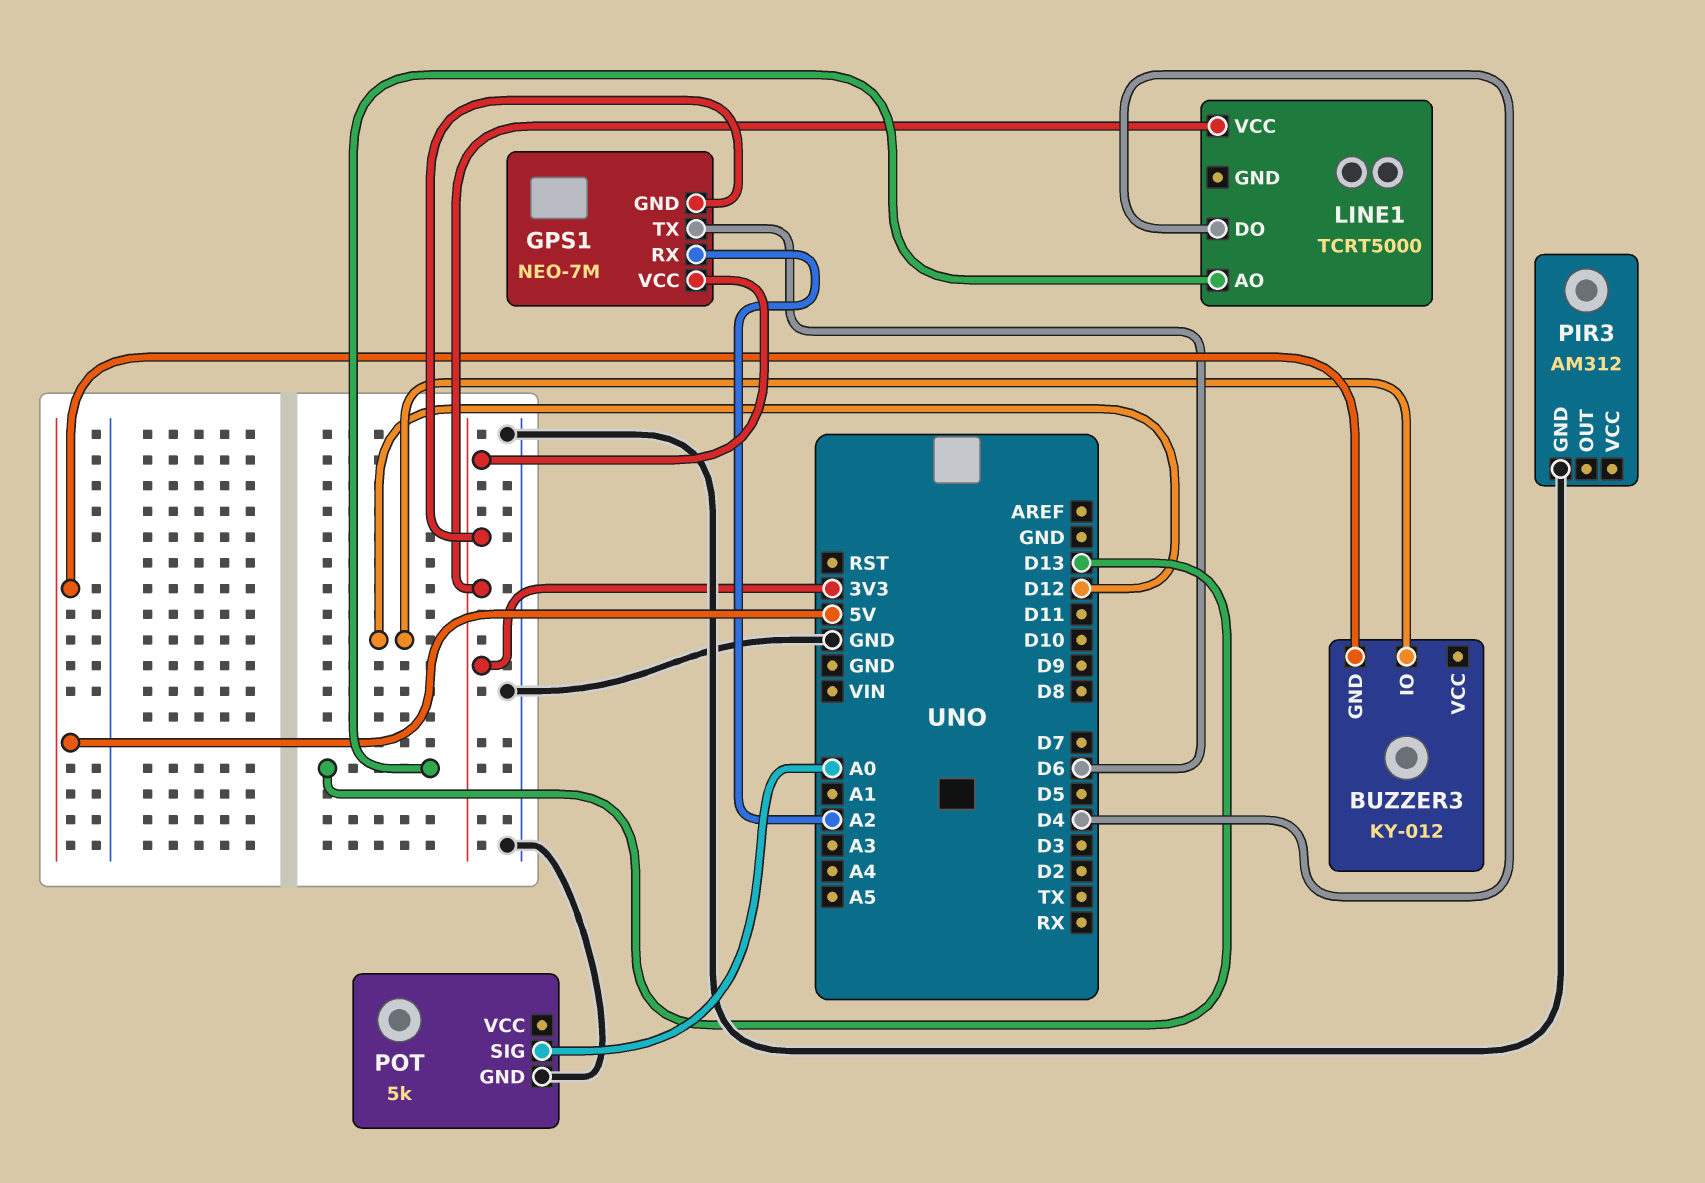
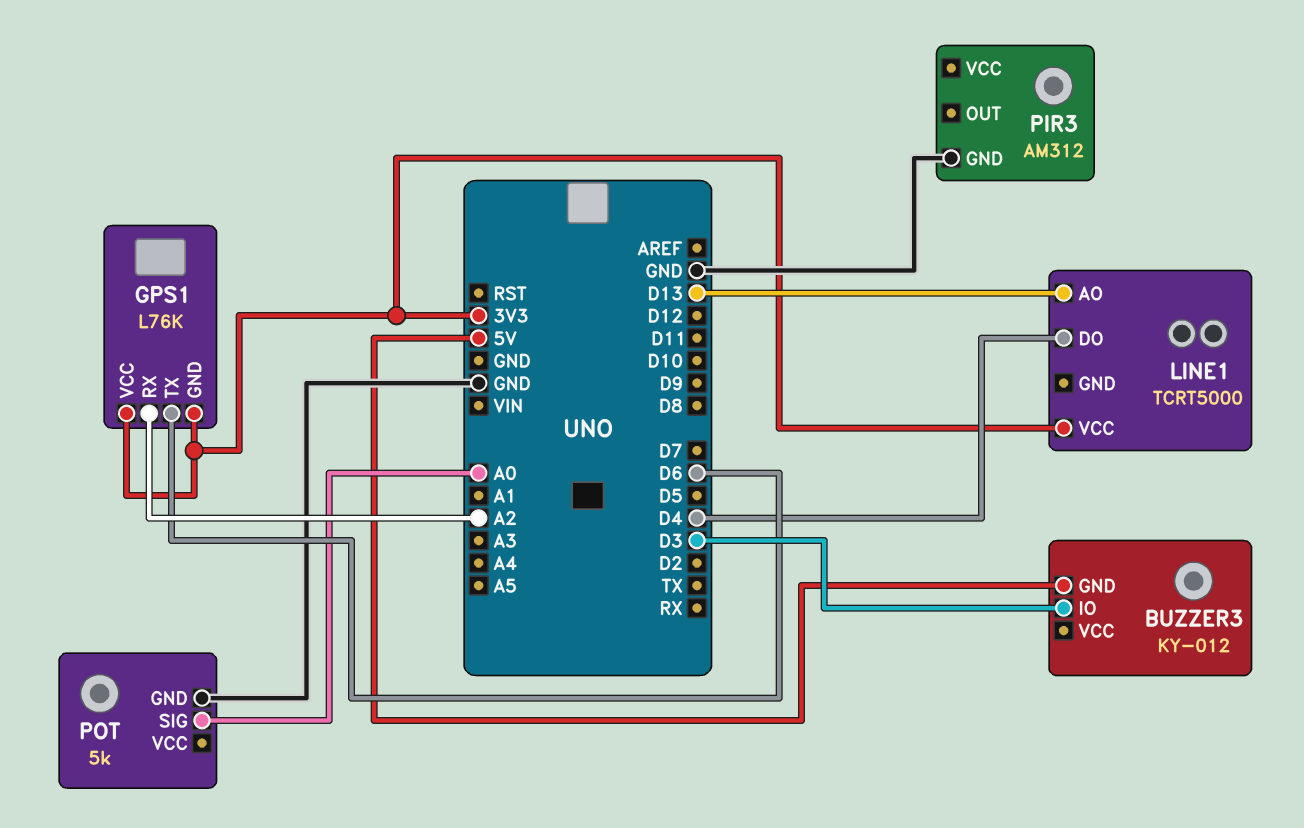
BUZZER3 pin IO: D12 -> D3
GPS1: NEO-7M -> L76K

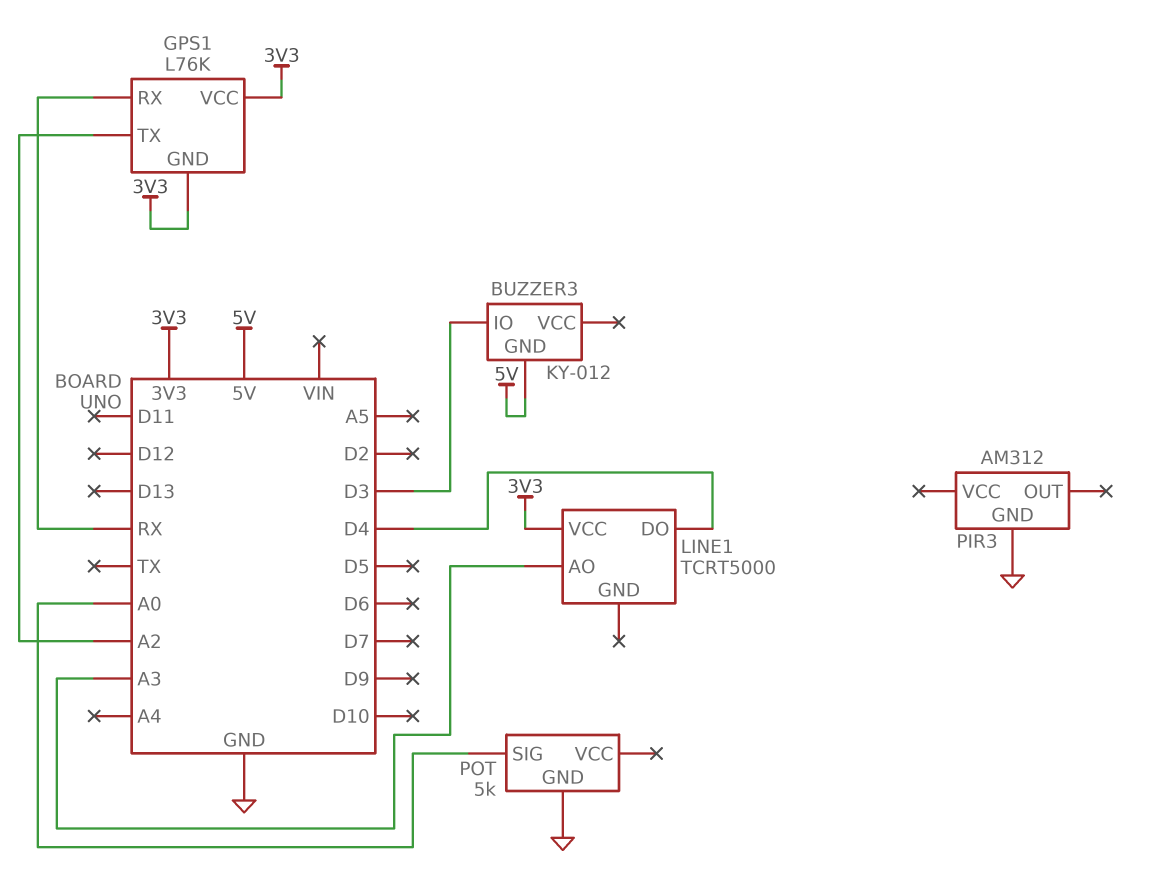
GPS1 pin RX: A2 -> RX
GPS1 pin TX: D6 -> A2
LINE1 pin AO: D13 -> A3

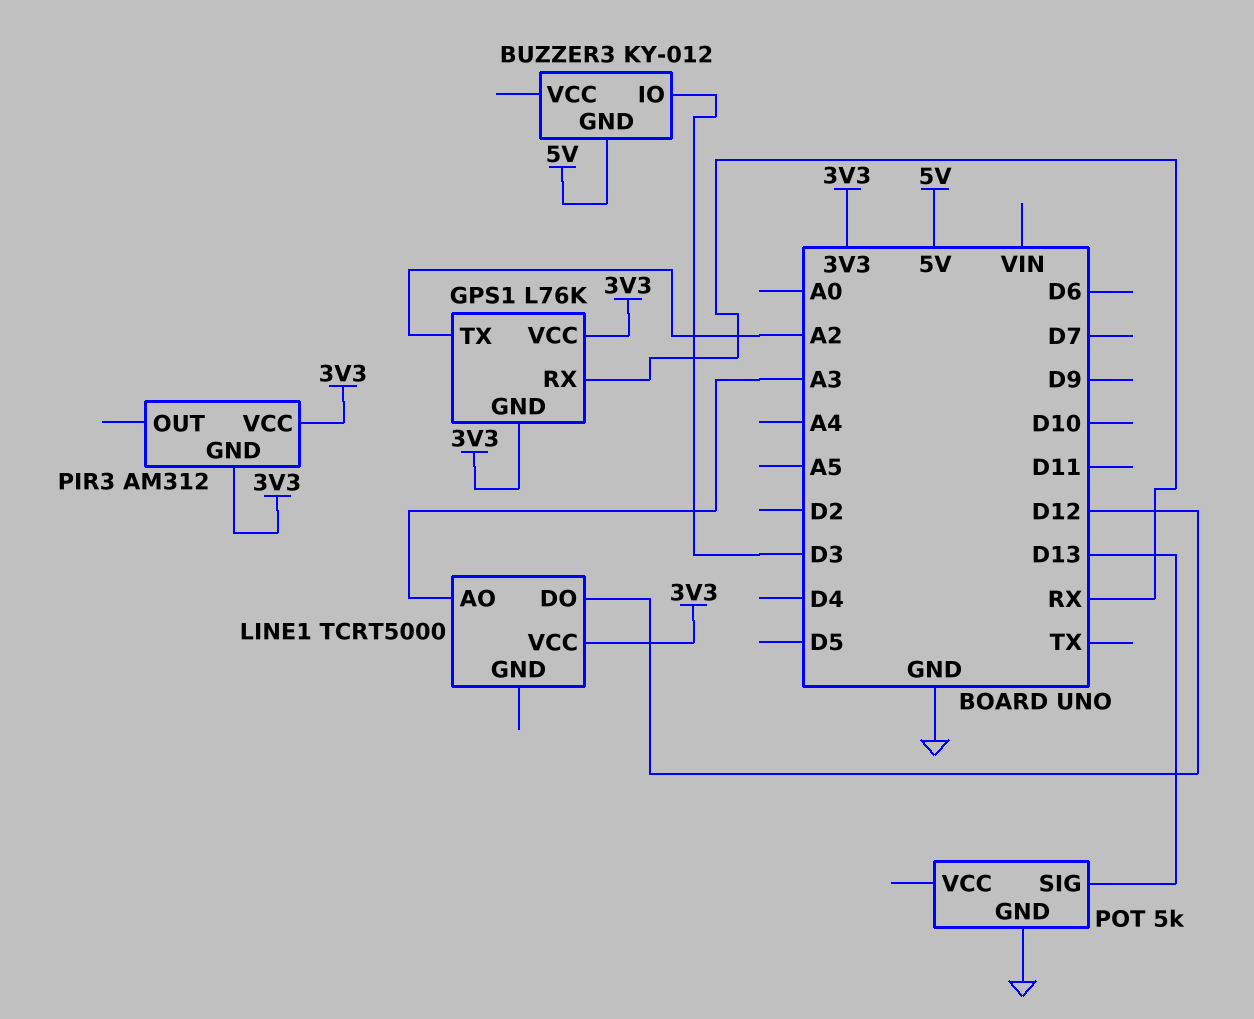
LINE1 pin DO: D4 -> D12
PIR3 pin GND: GND -> 3V3
PIR3 pin VCC: none -> 3V3
POT pin SIG: A0 -> D13

